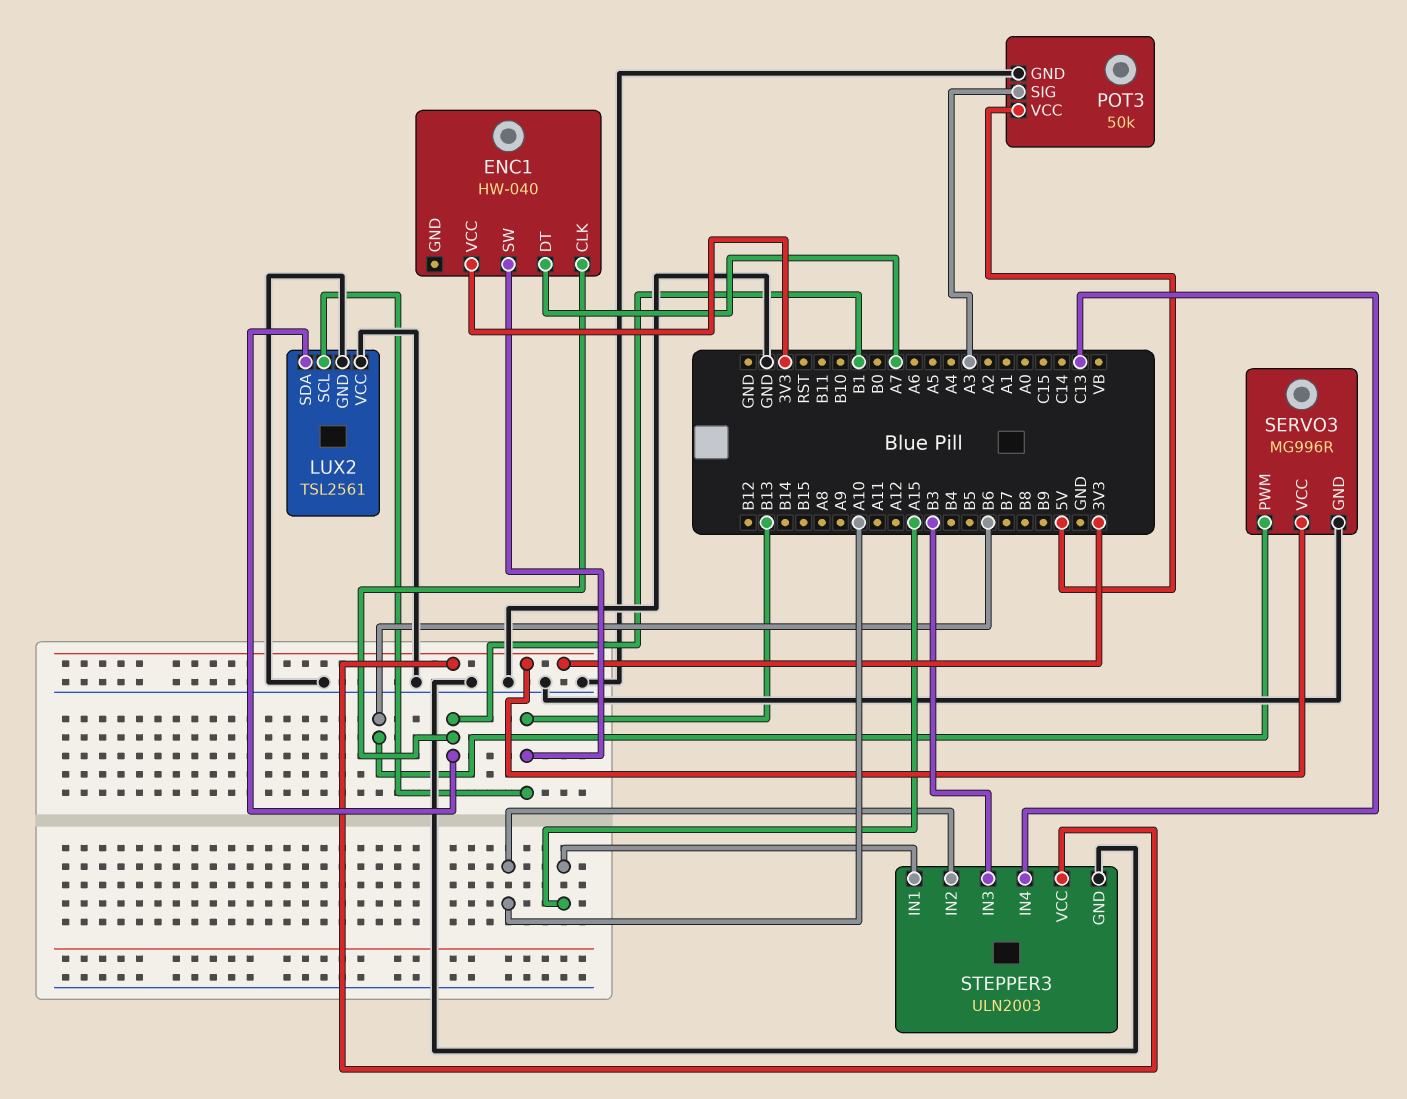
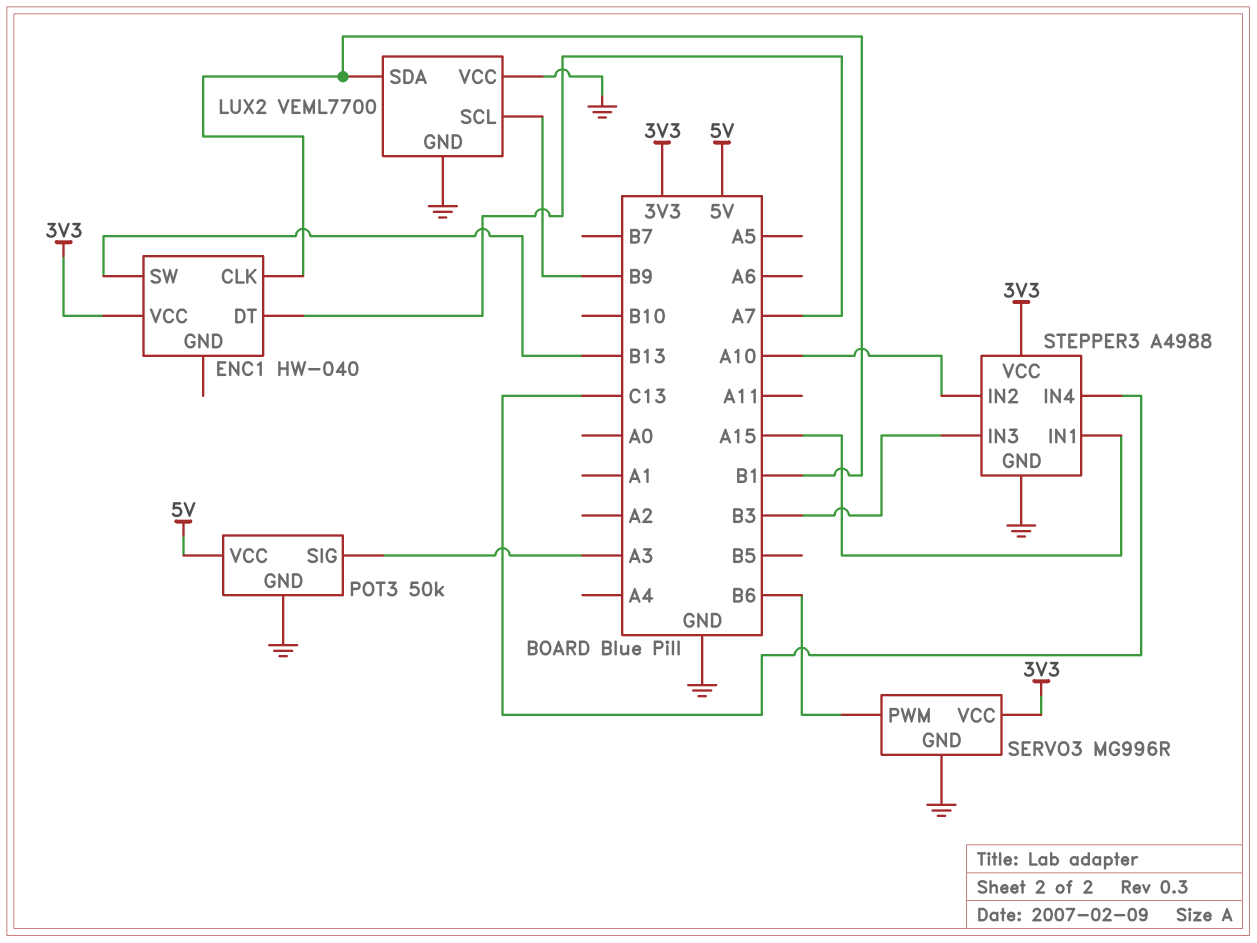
LUX2: TSL2561 -> VEML7700
LUX2 pin SCL: B13 -> B9
STEPPER3: ULN2003 -> A4988

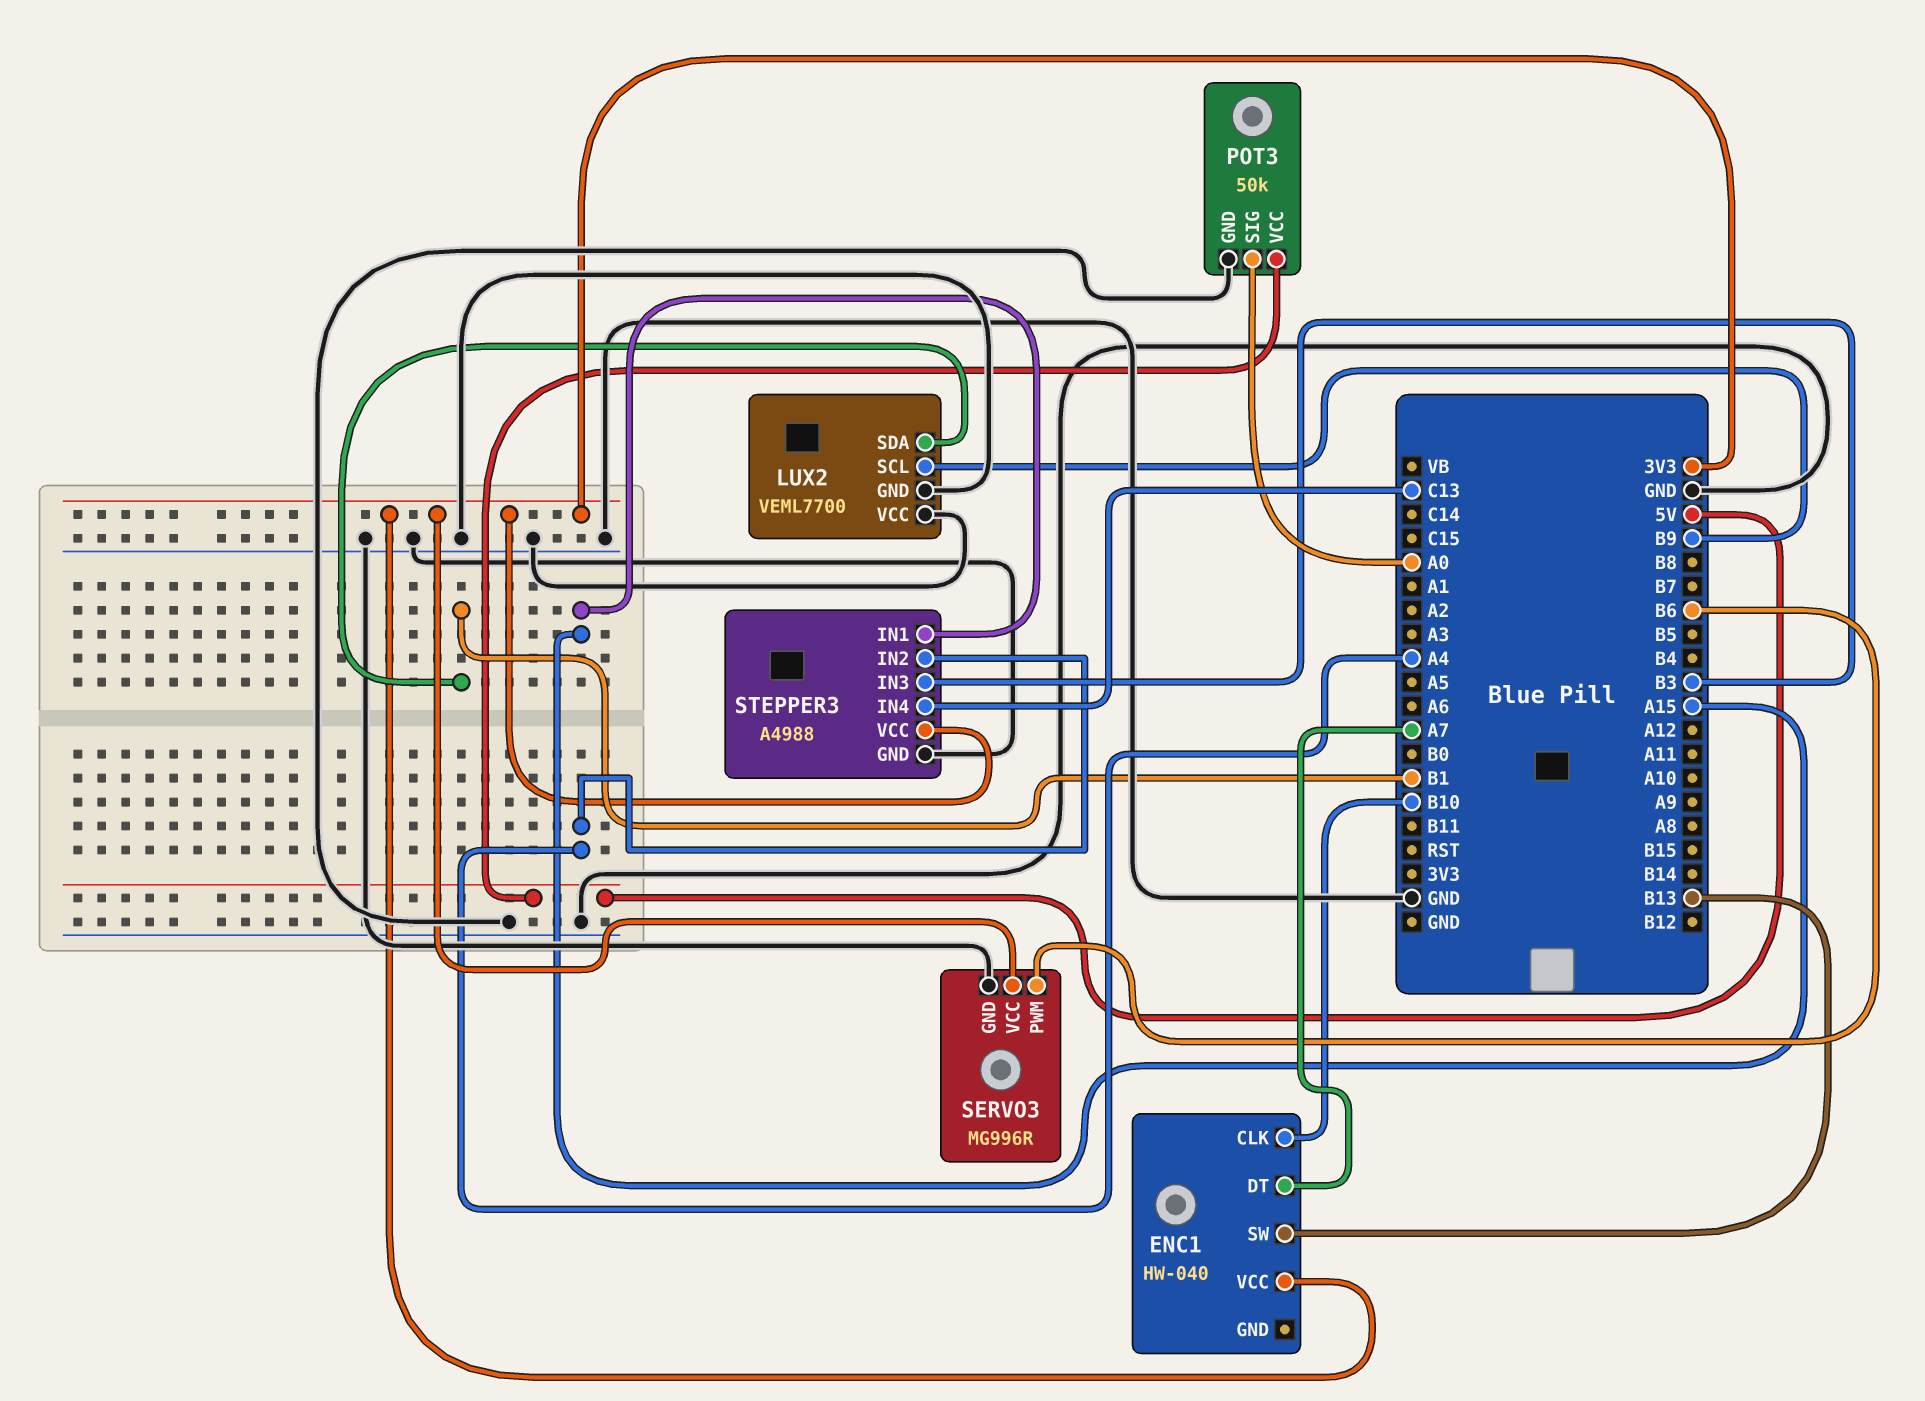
ENC1 pin CLK: B1 -> B10
POT3 pin SIG: A3 -> A0
STEPPER3 pin IN2: A10 -> A4

